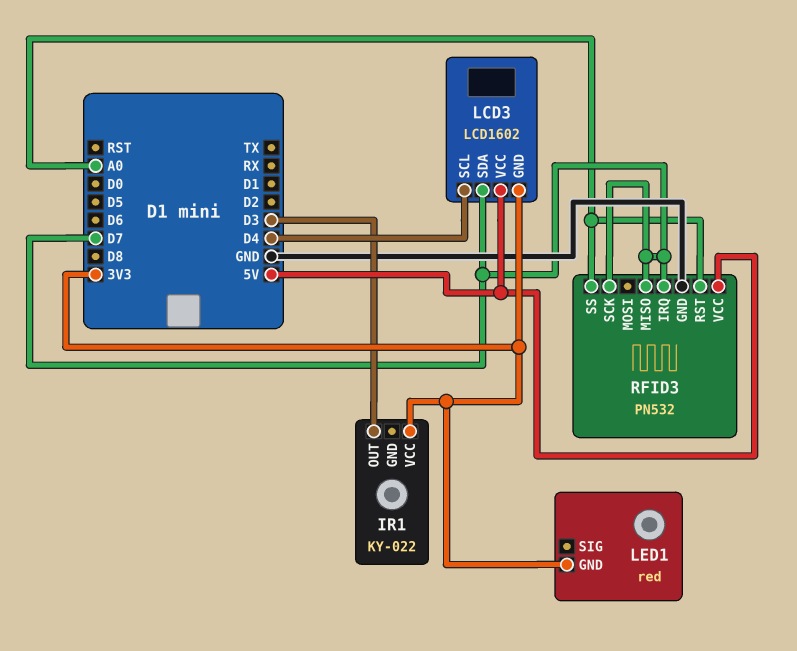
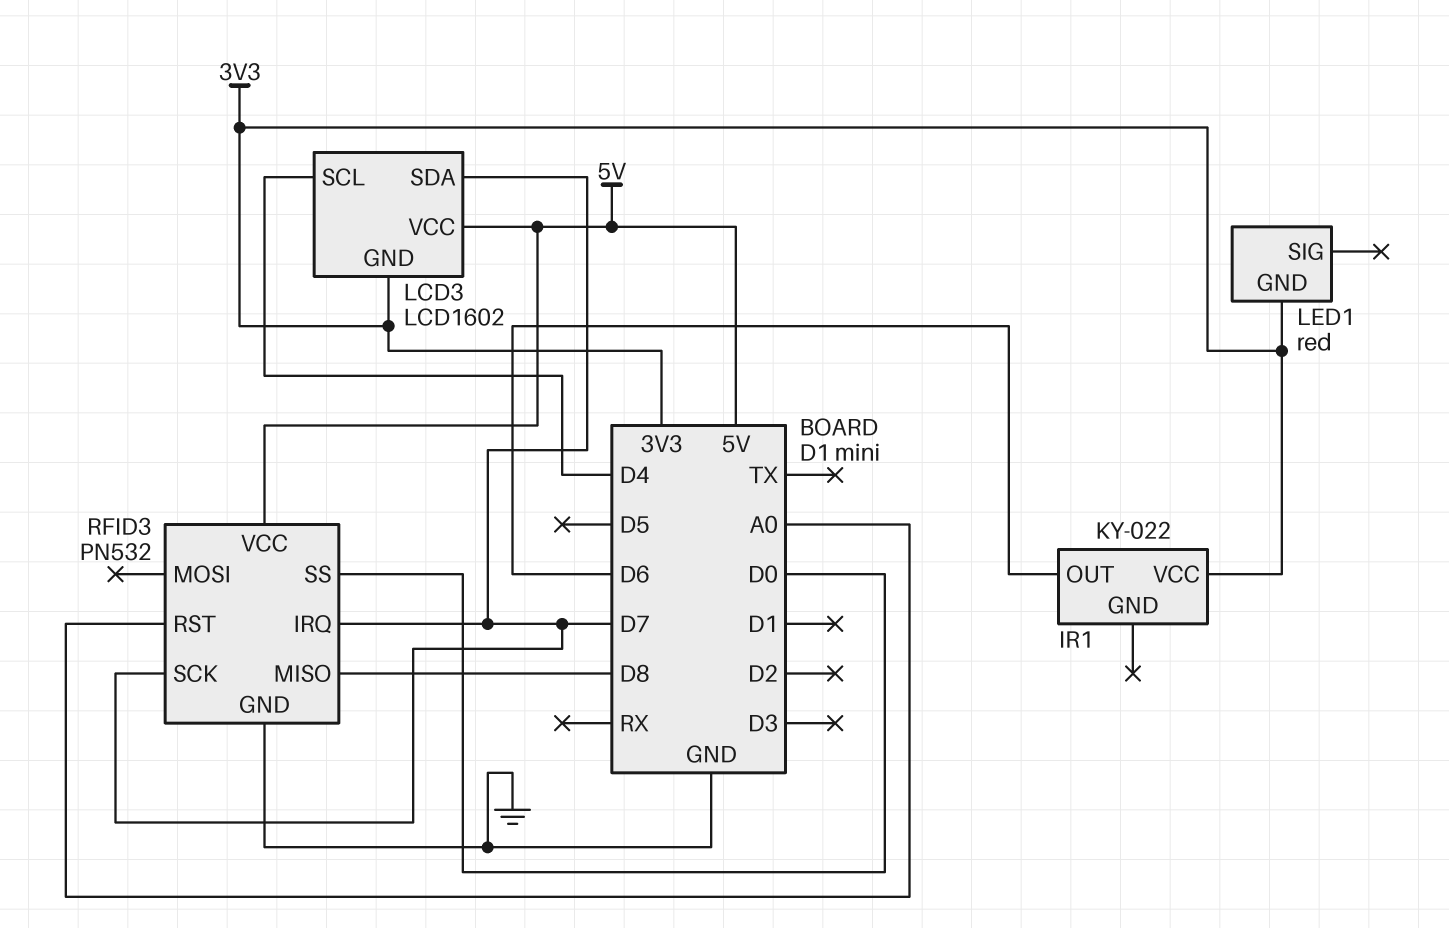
IR1 pin OUT: D3 -> D6
RFID3 pin MISO: D7 -> D8
RFID3 pin SS: A0 -> D0

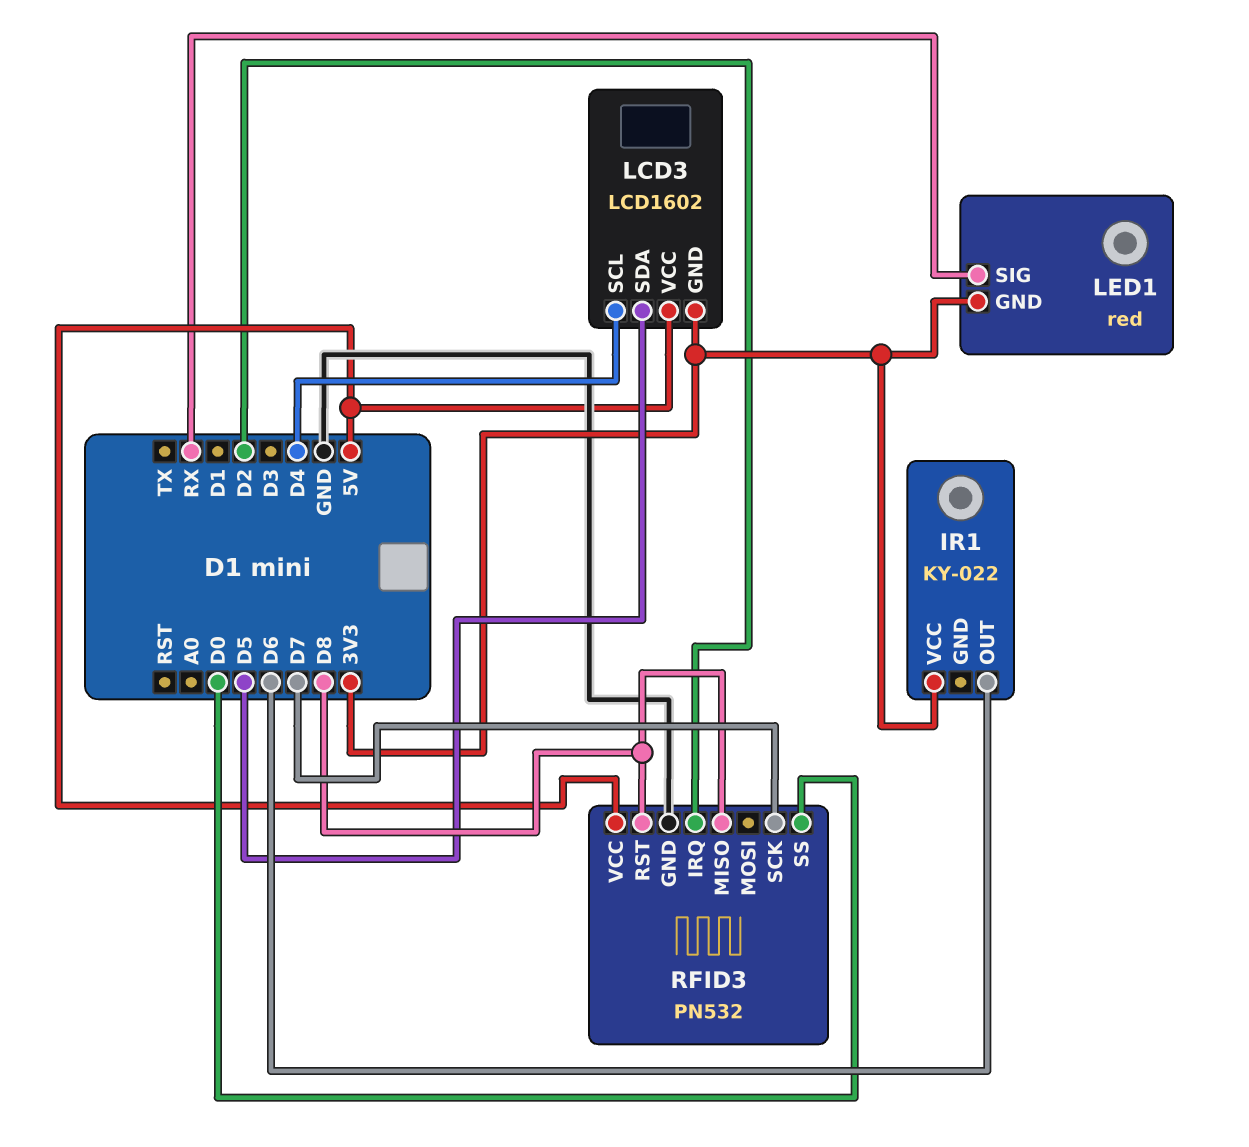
LCD3 pin SDA: D7 -> D5
LED1 pin SIG: none -> RX
RFID3 pin IRQ: D7 -> D2
RFID3 pin RST: A0 -> D8

